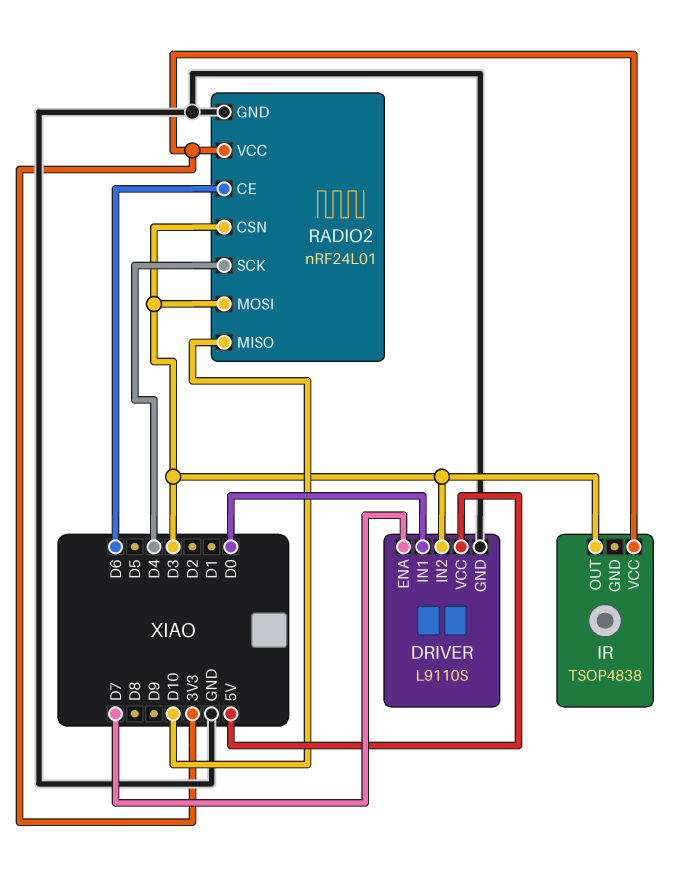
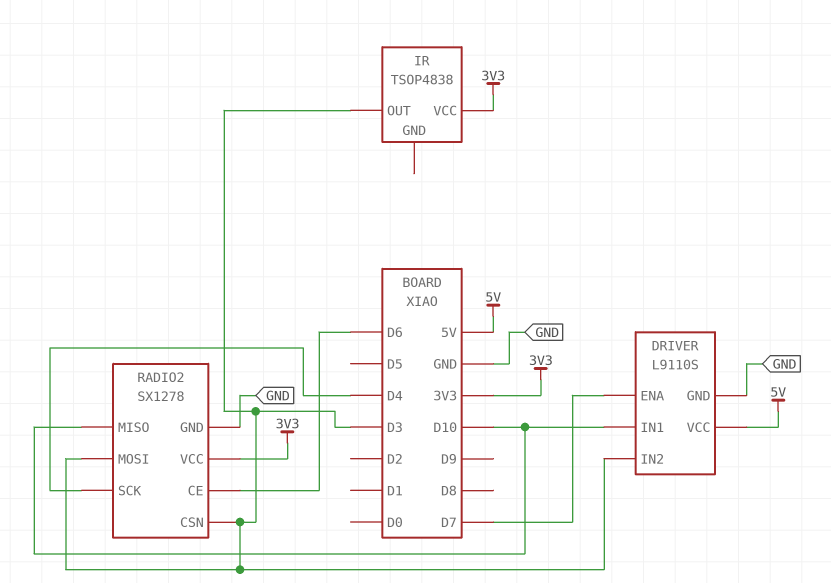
DRIVER pin IN1: D0 -> D10
RADIO2: nRF24L01 -> SX1278

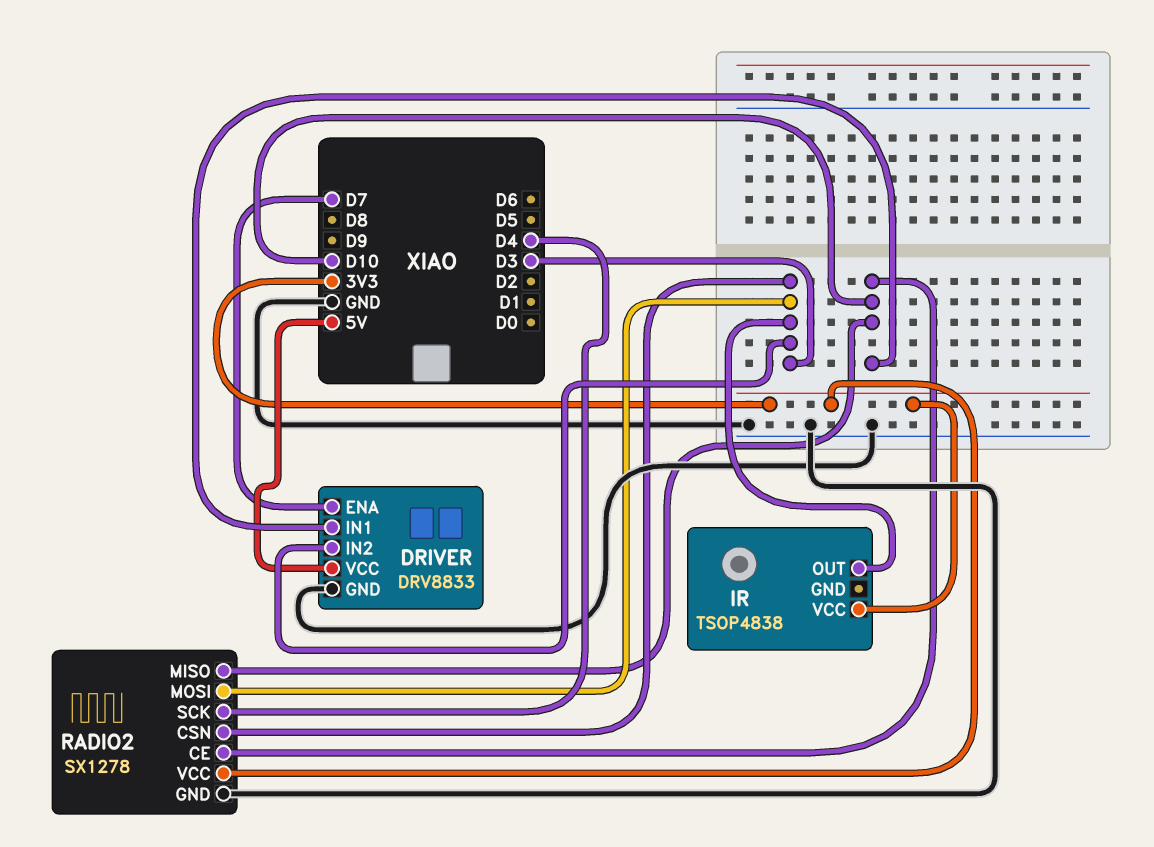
DRIVER: L9110S -> DRV8833
RADIO2 pin CE: D6 -> D10

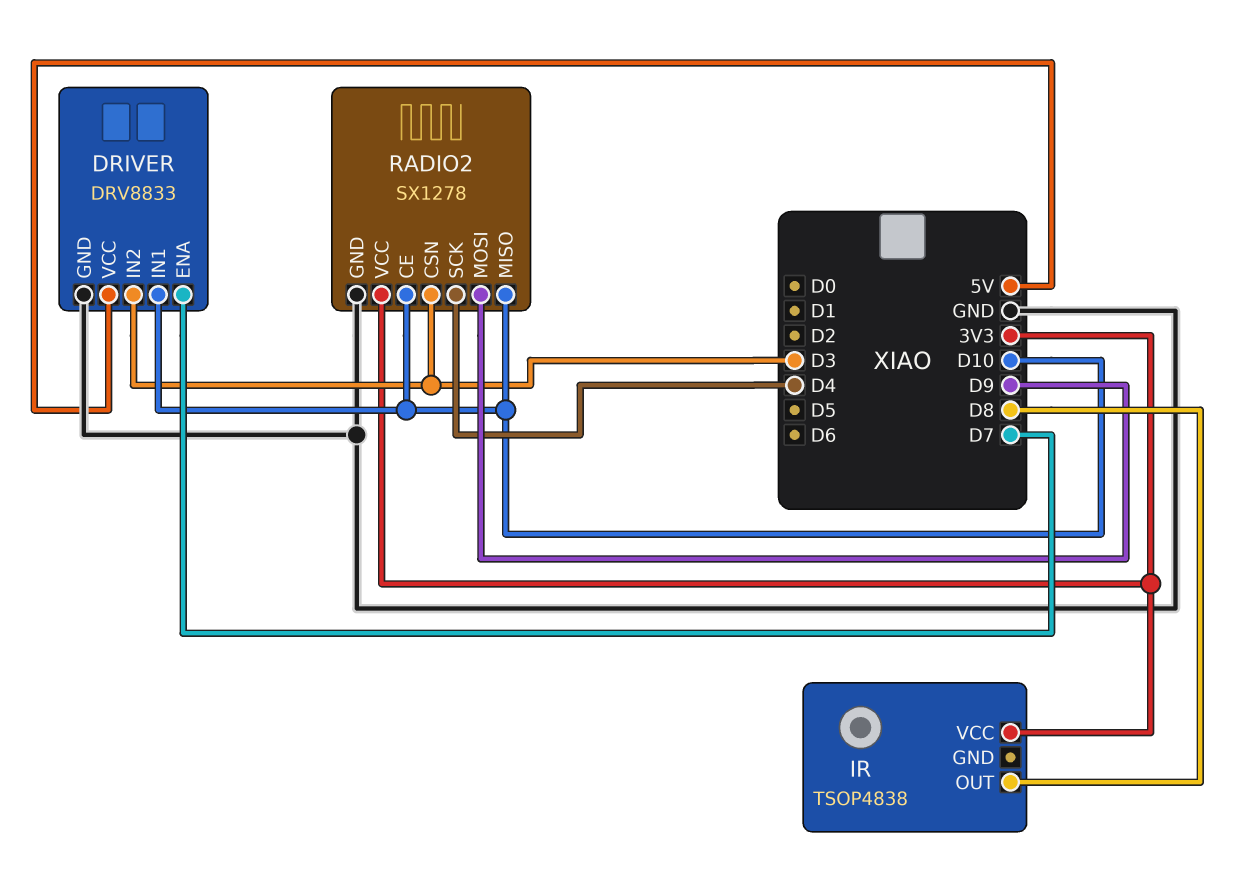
IR pin OUT: D3 -> D8
RADIO2 pin MOSI: D3 -> D9

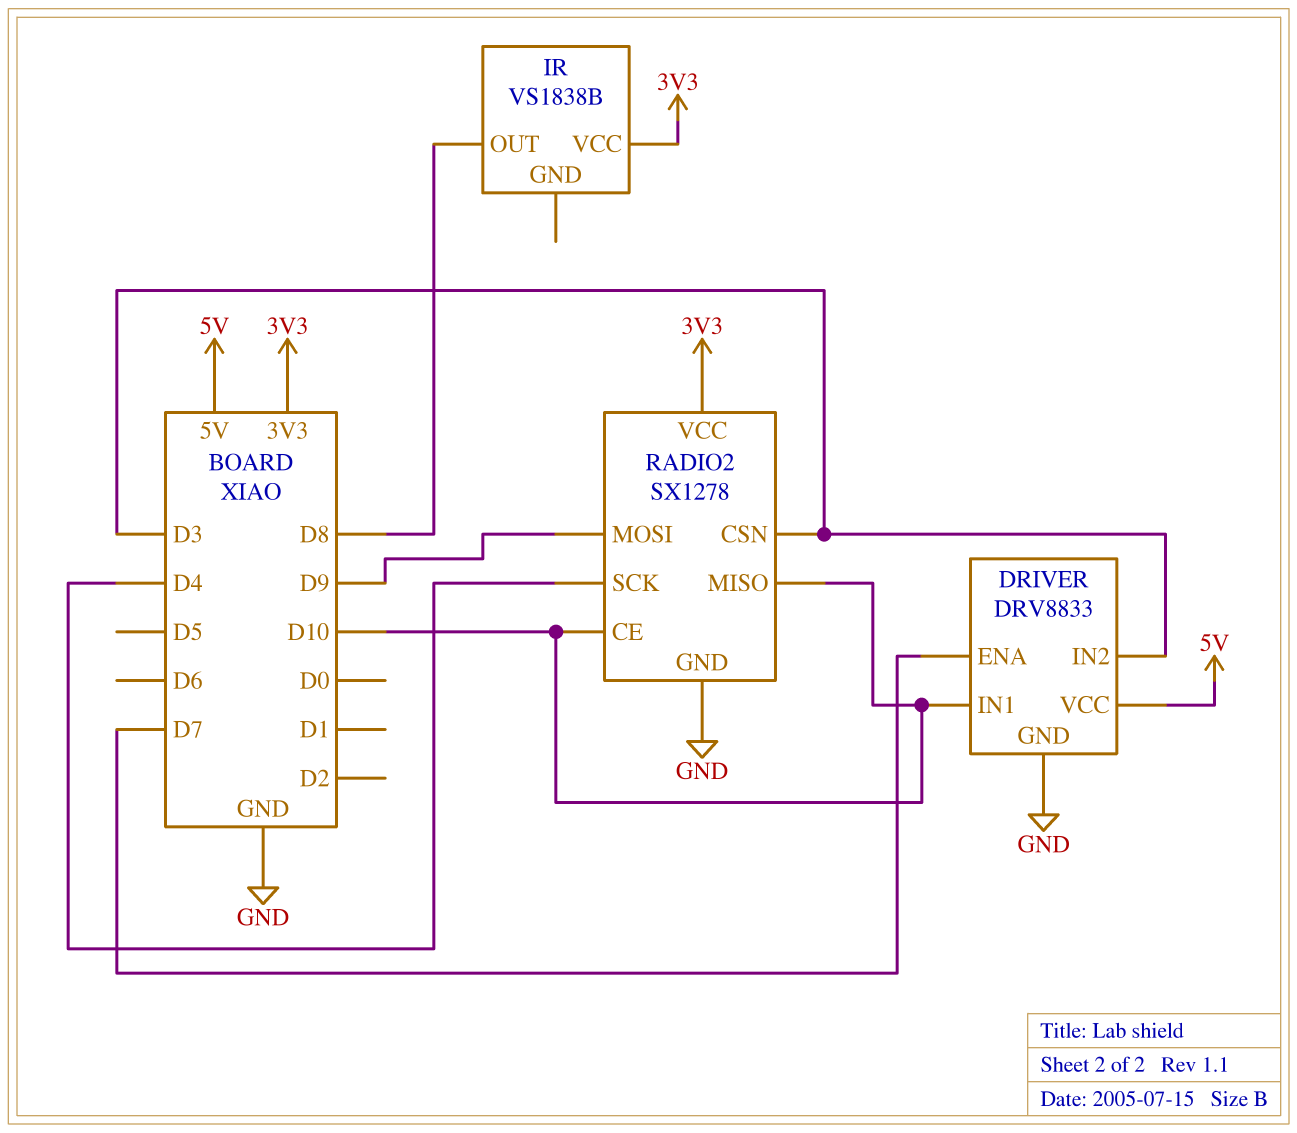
IR: TSOP4838 -> VS1838B

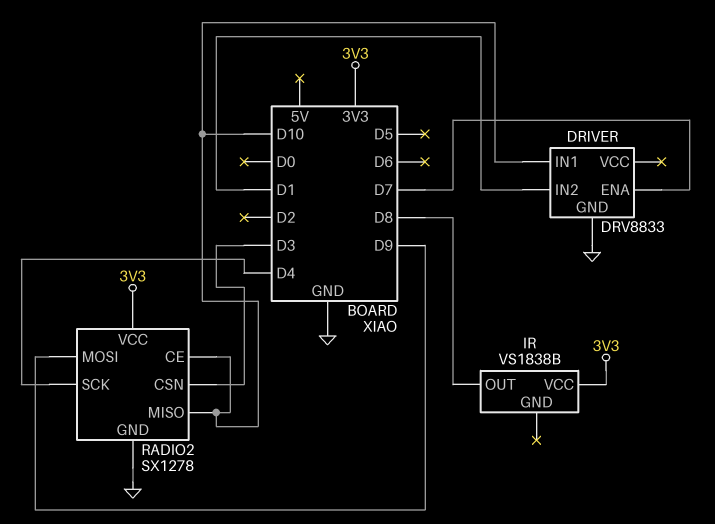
DRIVER pin IN2: D3 -> D1
DRIVER pin VCC: 5V -> none

